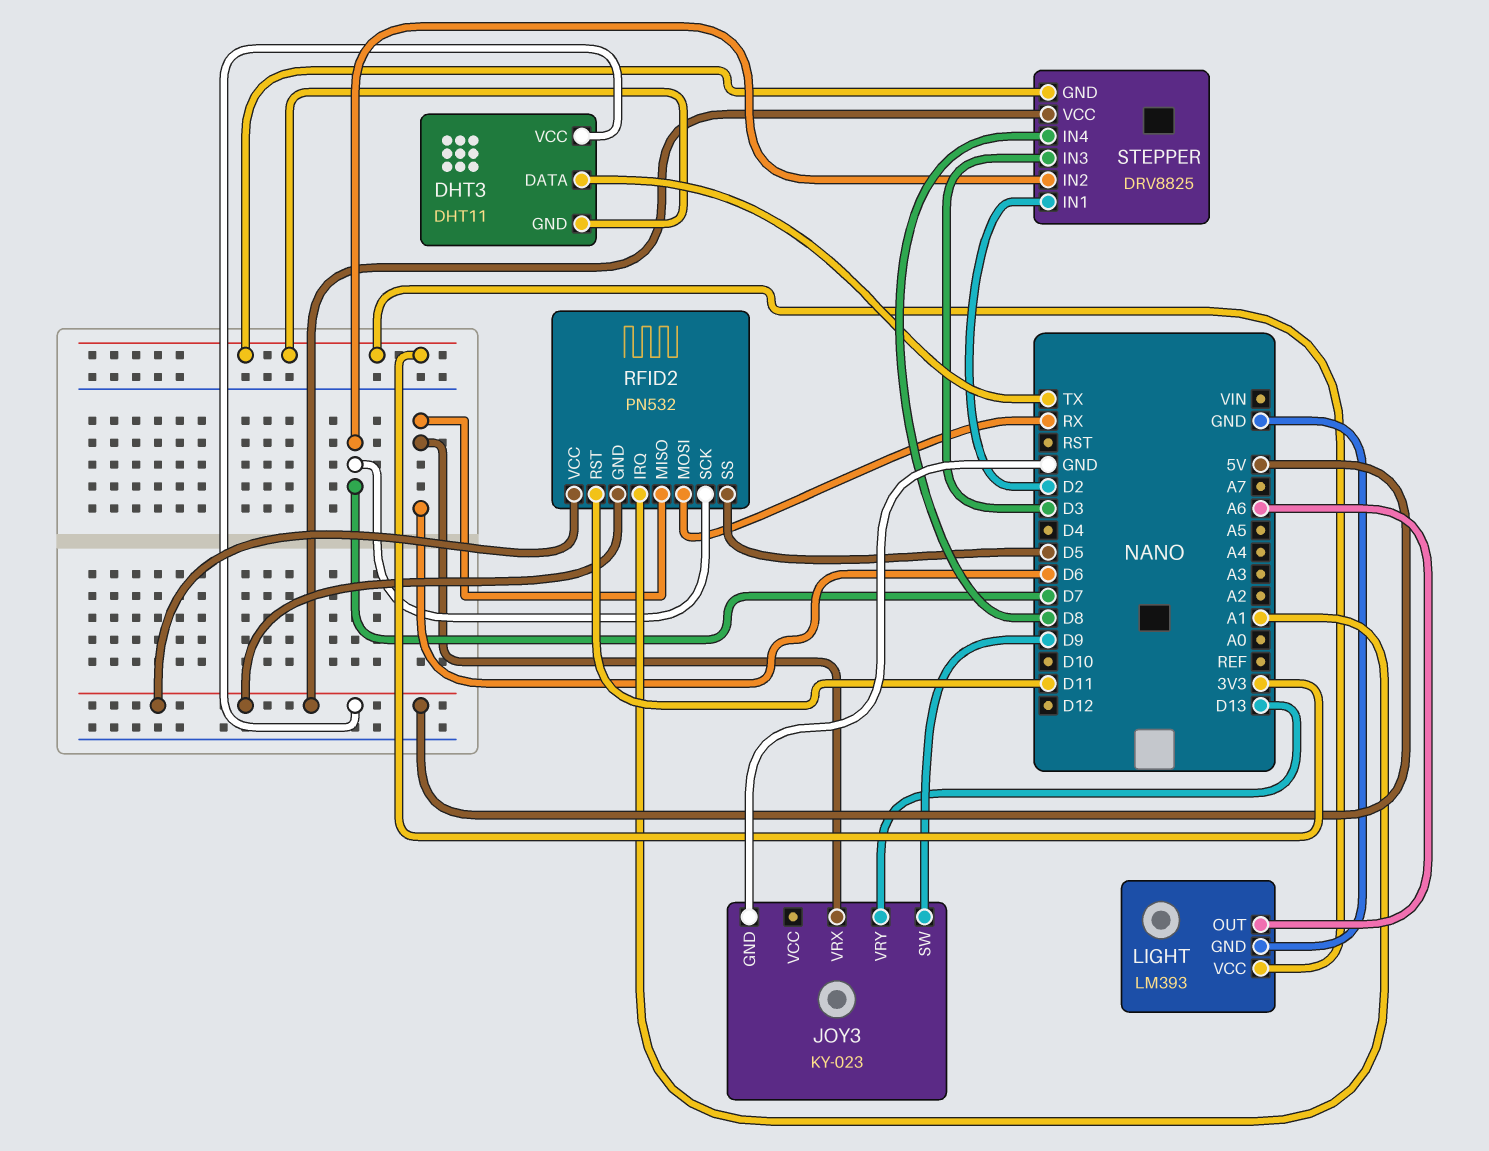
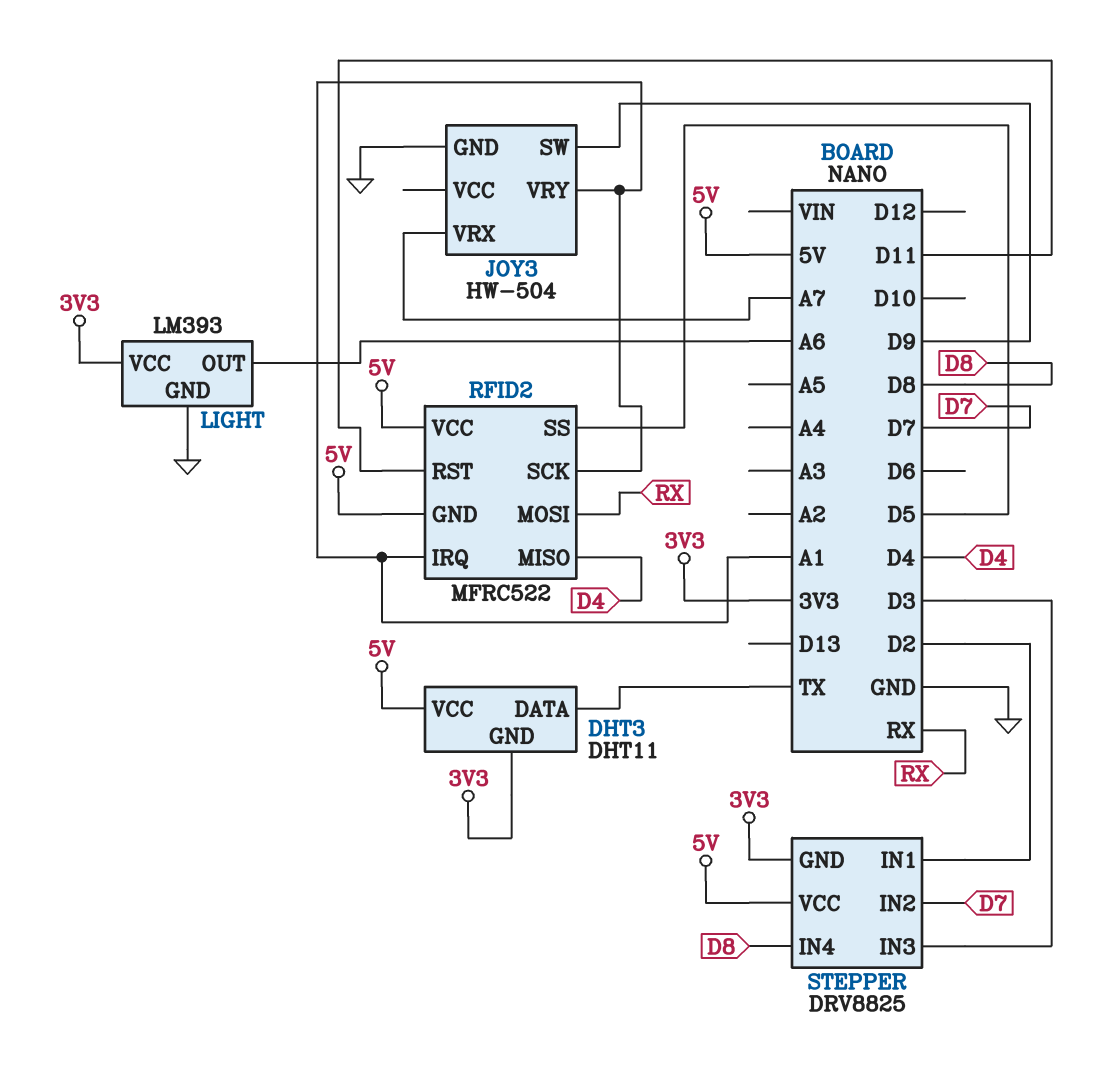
JOY3: KY-023 -> HW-504
JOY3 pin VRX: D6 -> A7
JOY3 pin VRY: D13 -> A1
RFID2: PN532 -> MFRC522
RFID2 pin MISO: D6 -> D4
RFID2 pin SCK: D7 -> A1

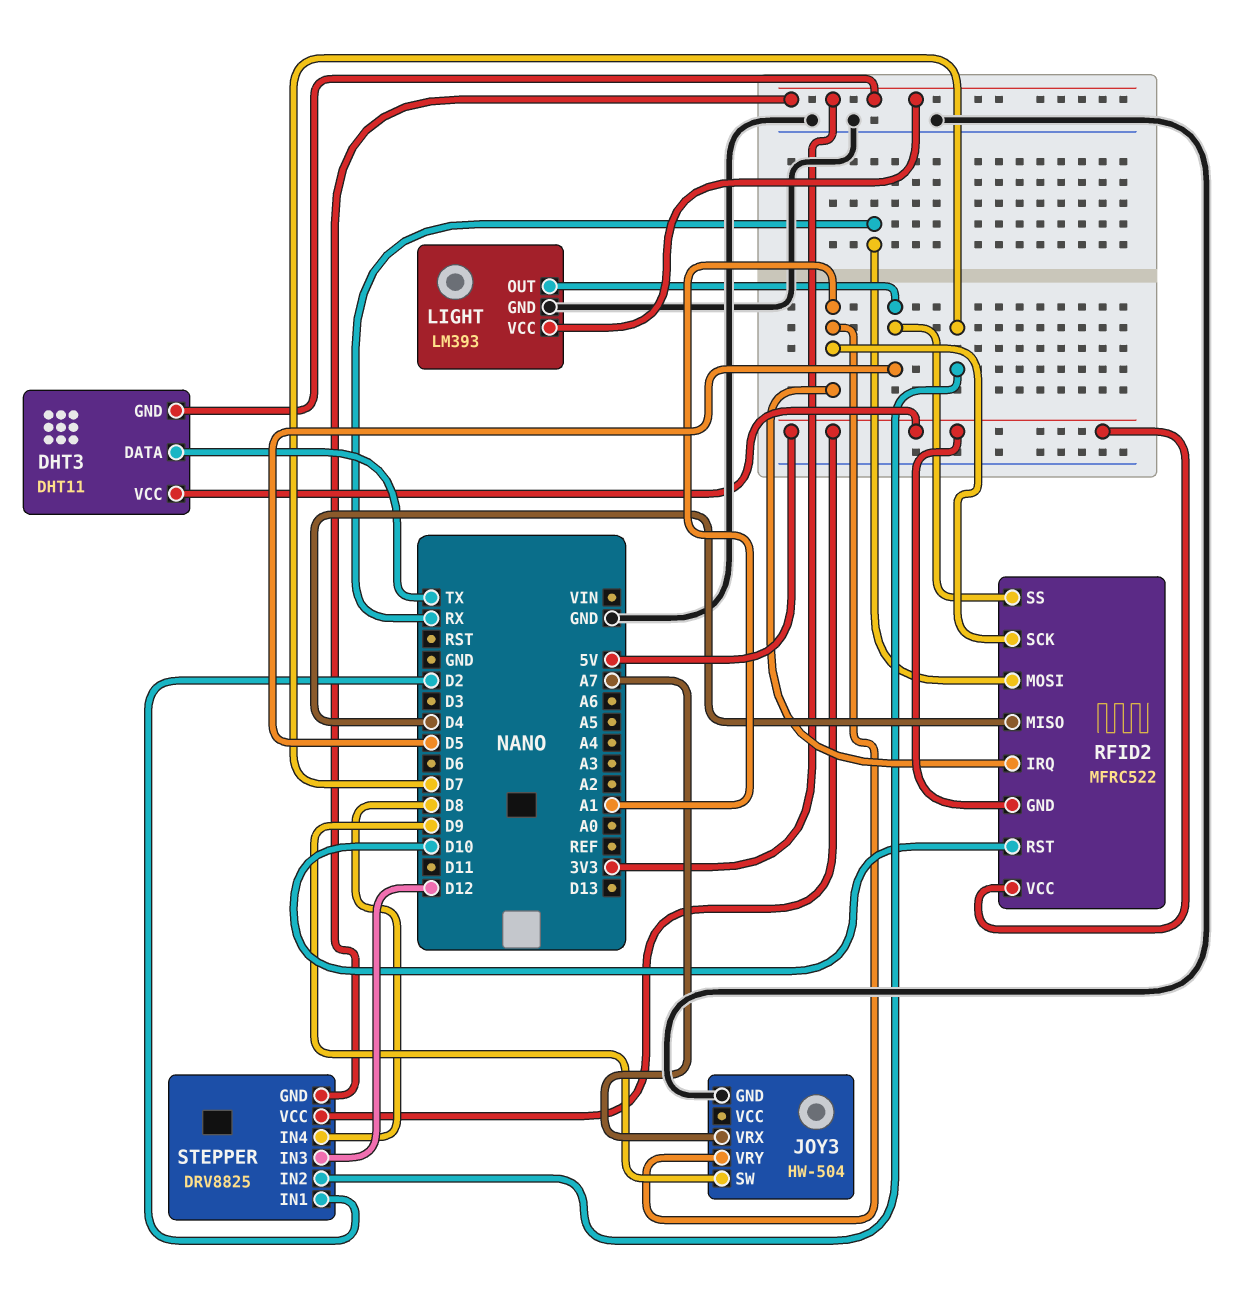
LIGHT pin OUT: A6 -> D5
RFID2 pin RST: D11 -> D10
STEPPER pin IN3: D3 -> D12

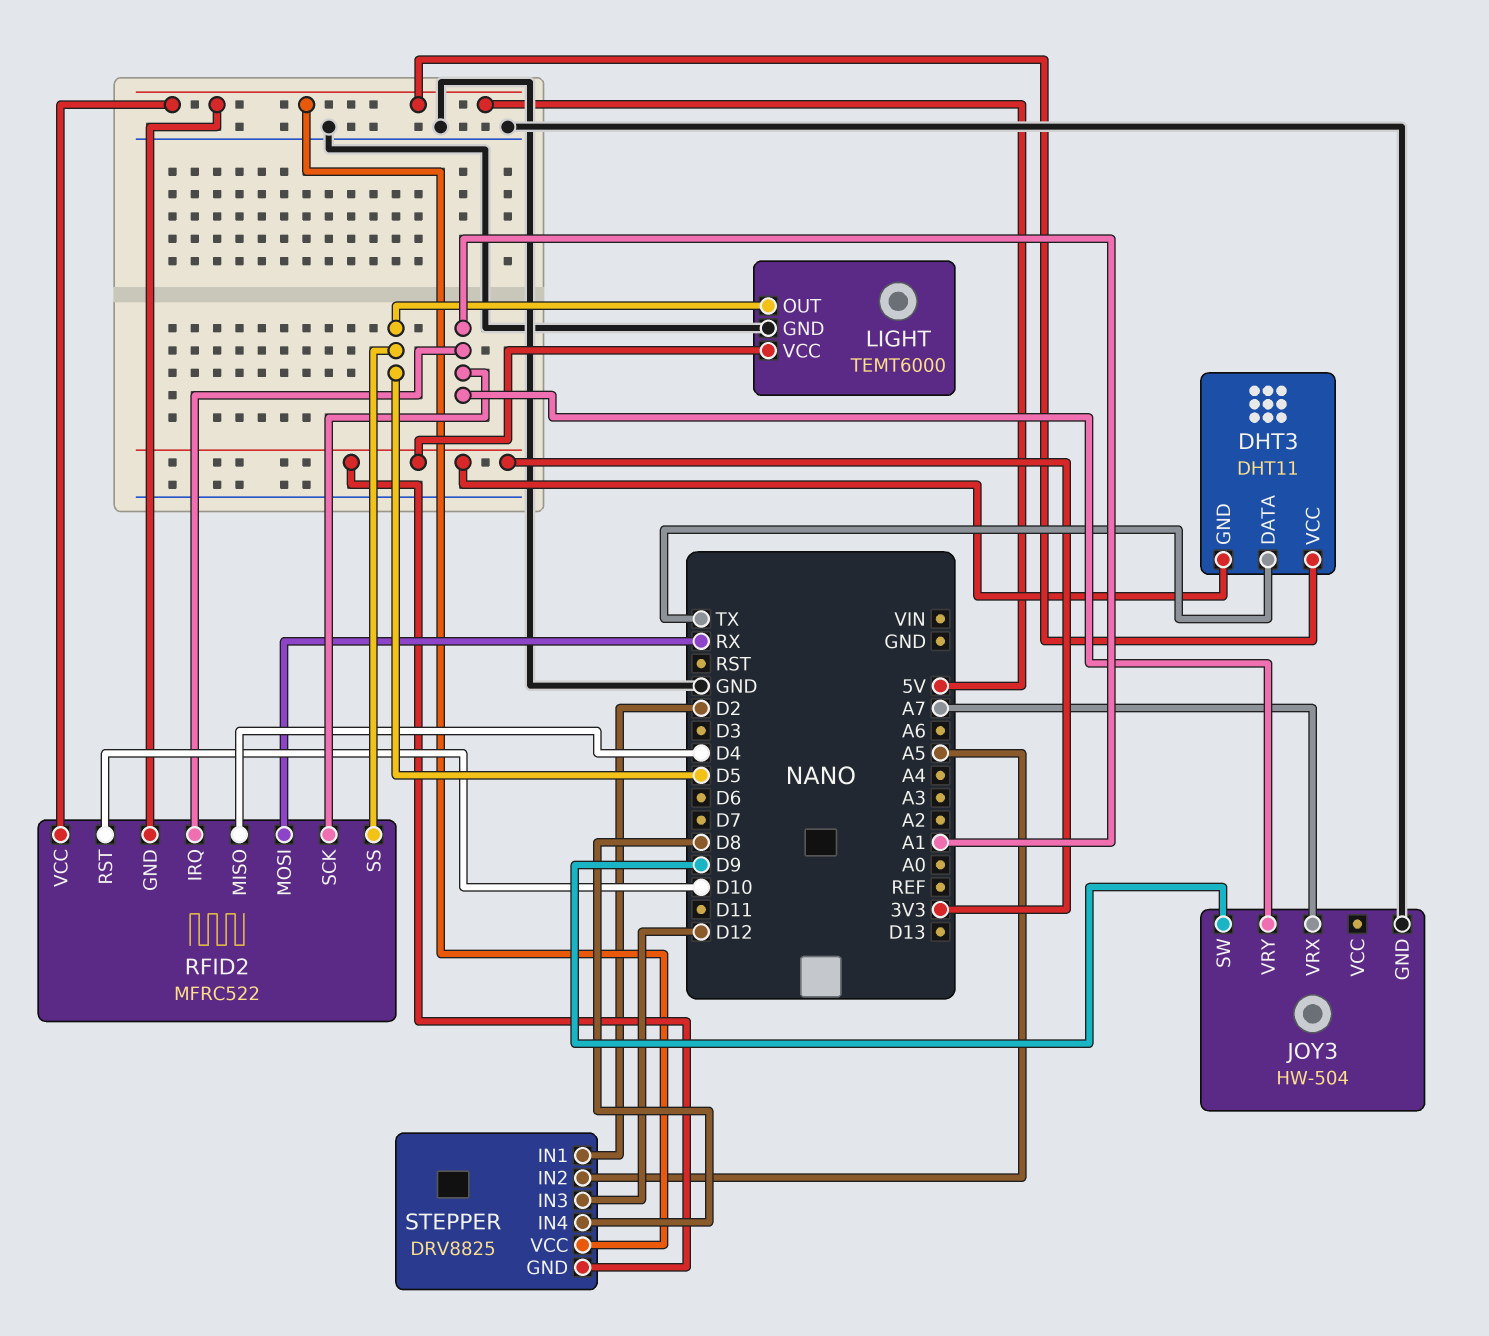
LIGHT: LM393 -> TEMT6000
STEPPER pin IN2: D7 -> A5

